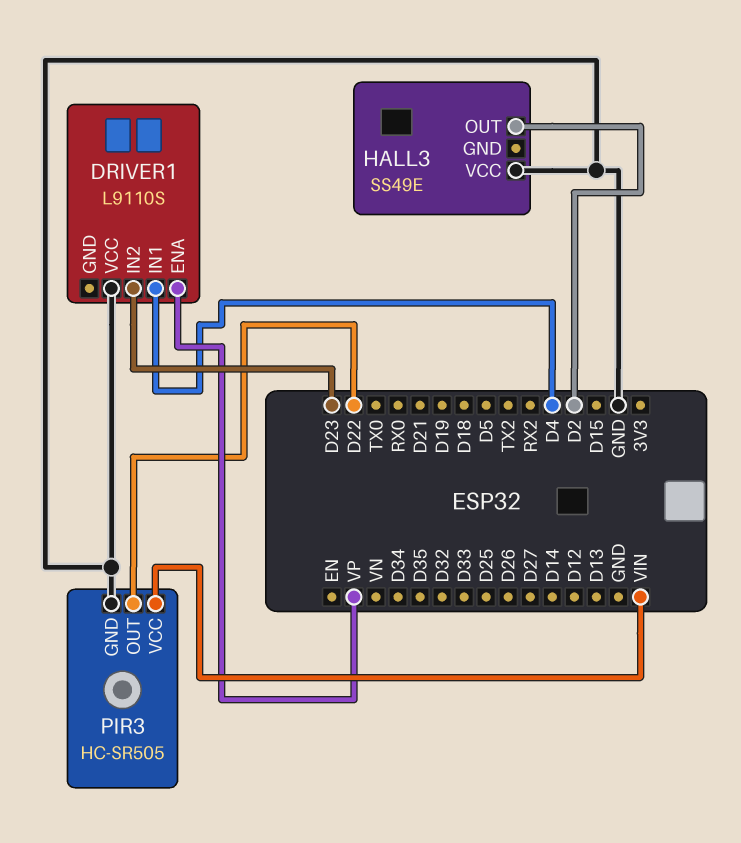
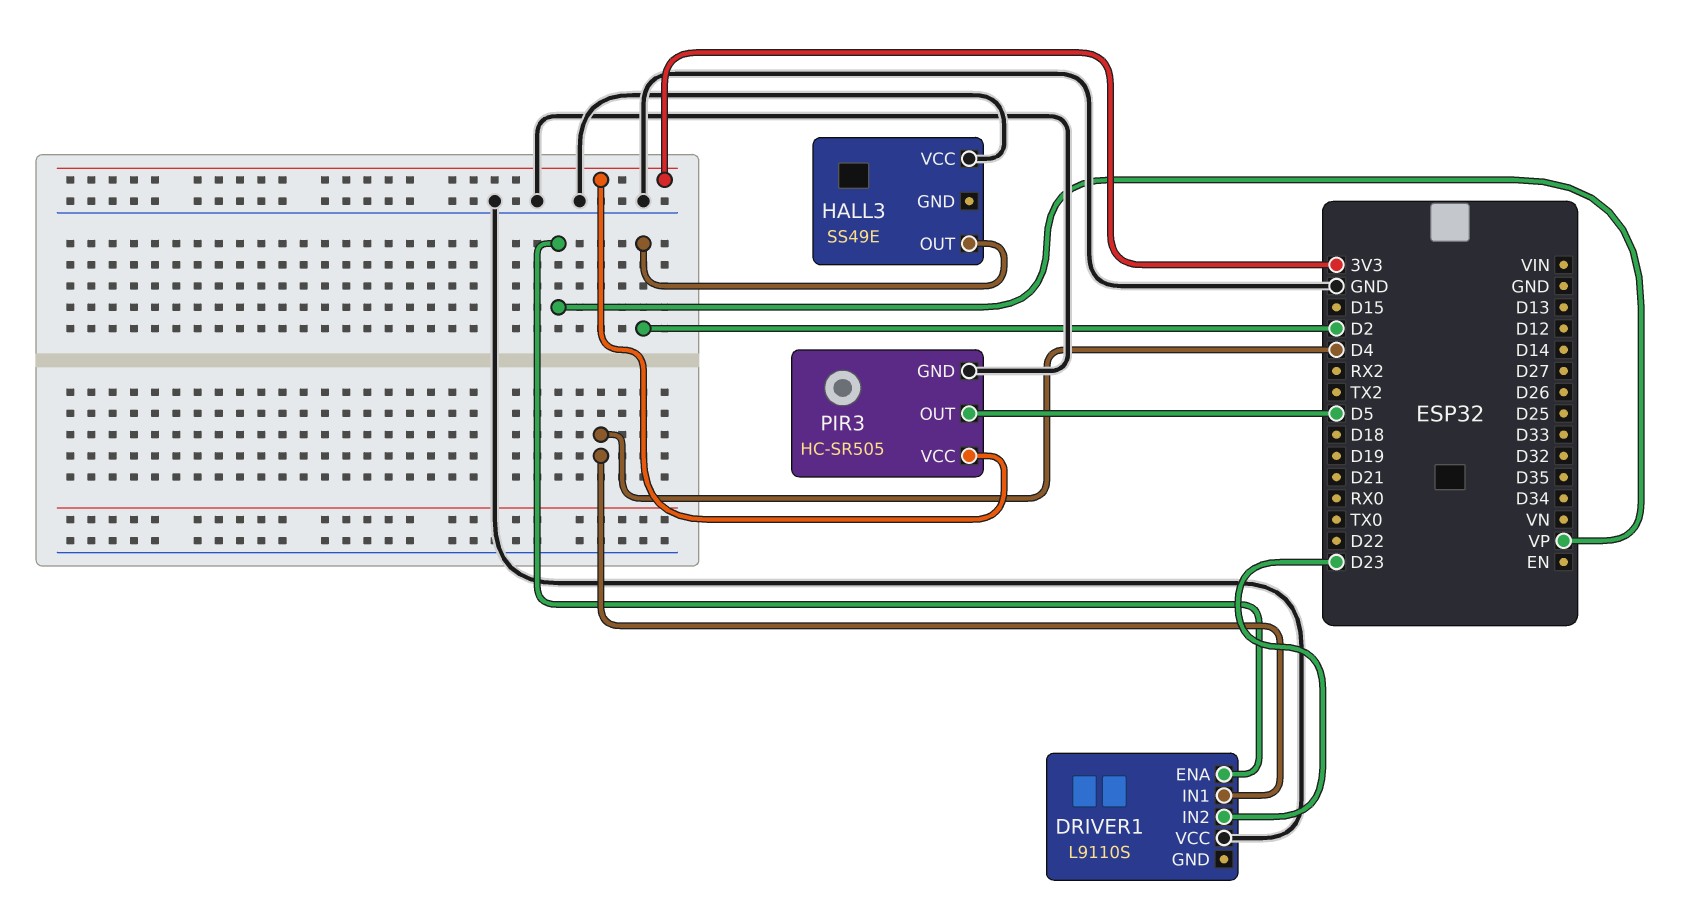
PIR3 pin OUT: D22 -> D5
PIR3 pin VCC: VIN -> 3V3

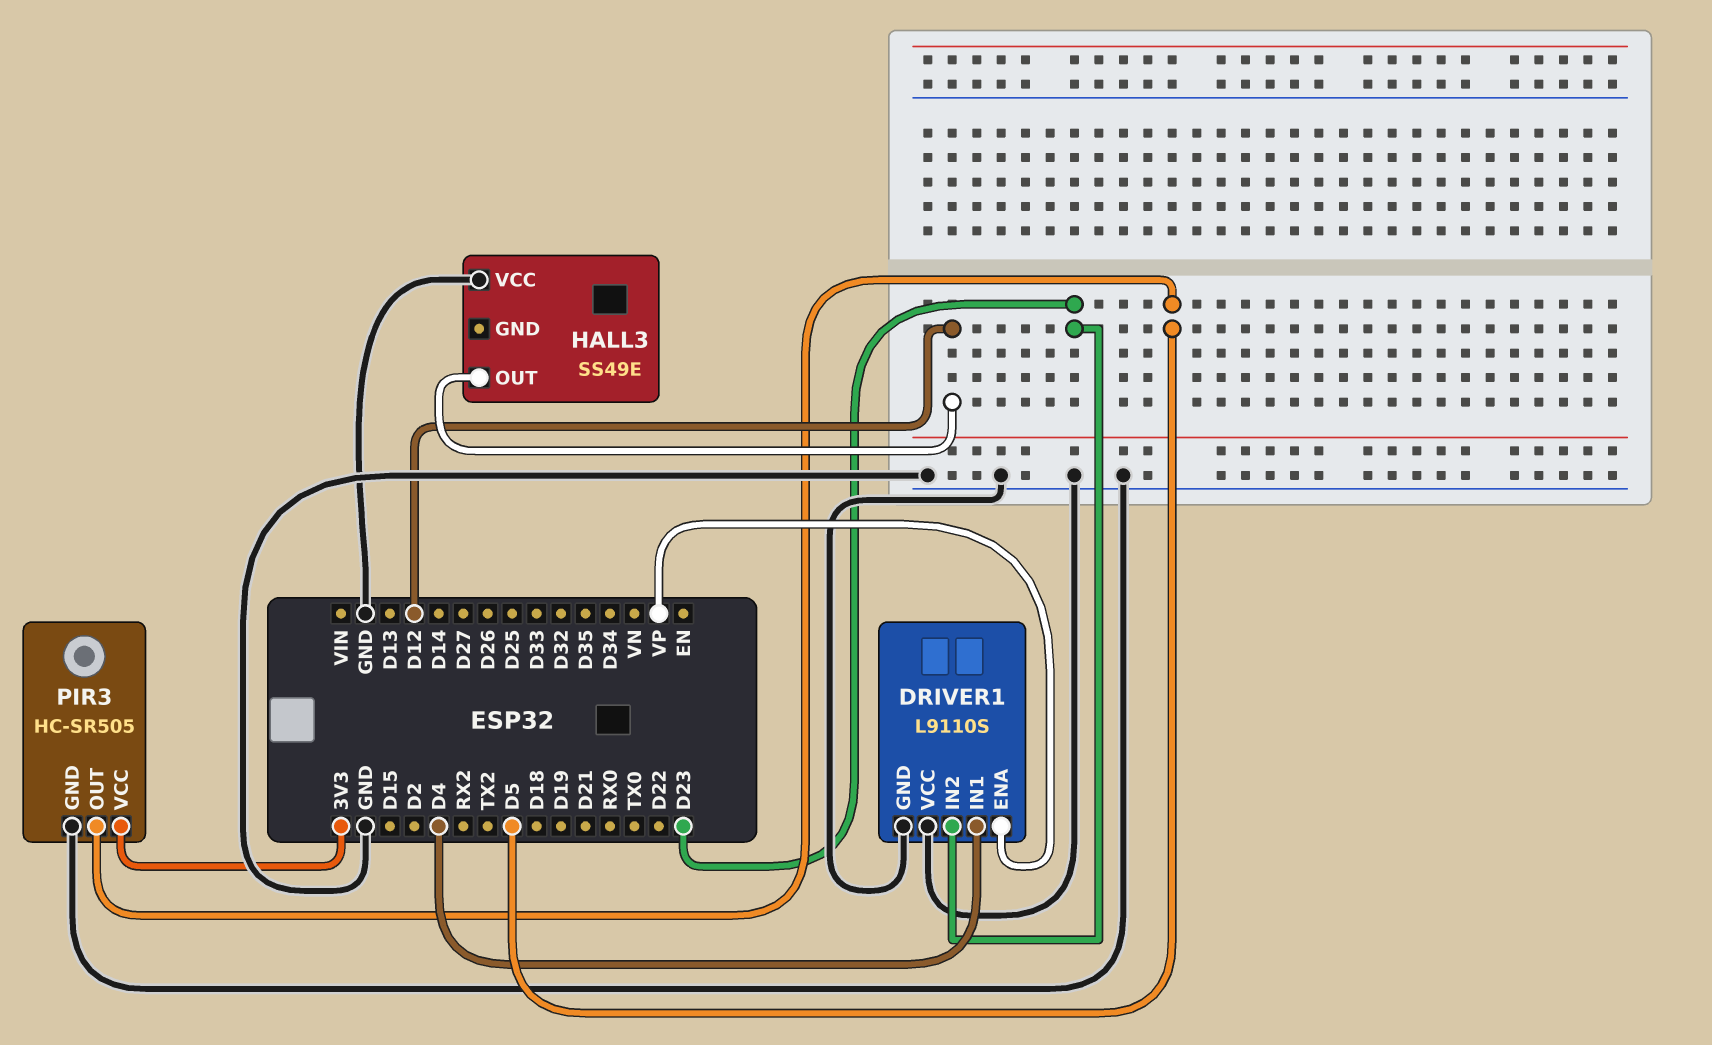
DRIVER1 pin GND: none -> GND
HALL3 pin OUT: D2 -> D12

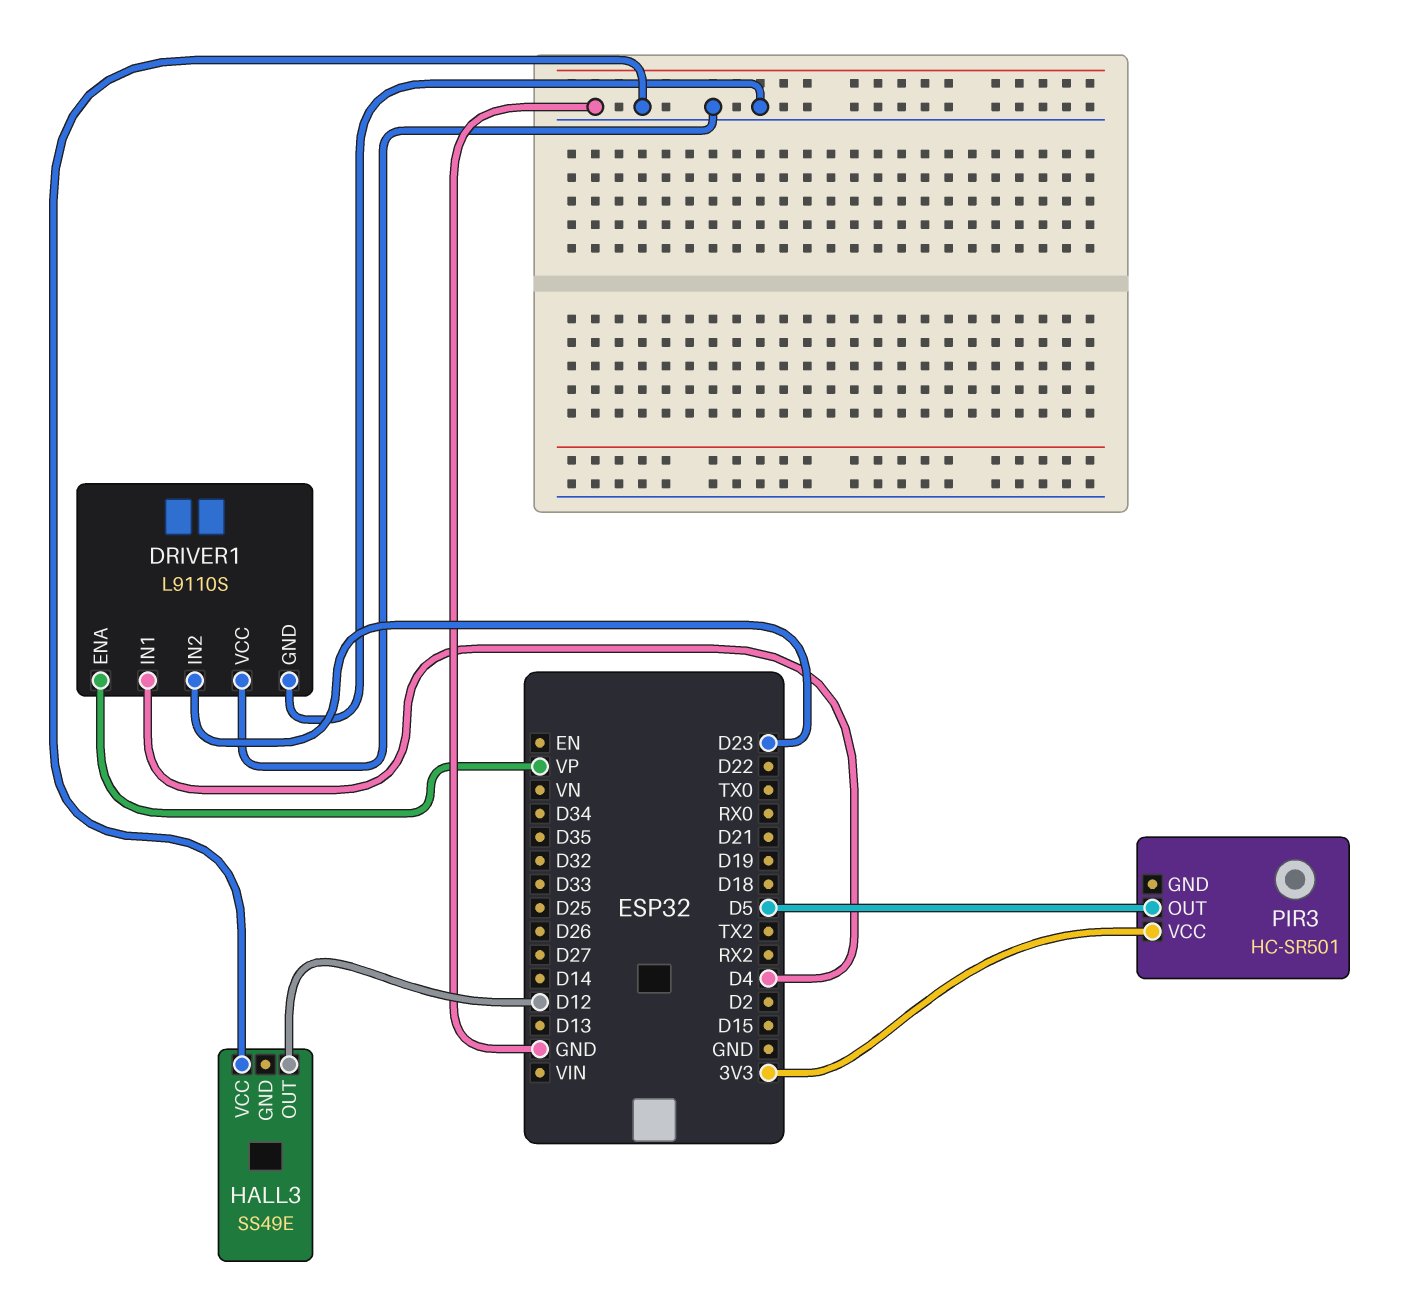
PIR3: HC-SR505 -> HC-SR501
PIR3 pin GND: GND -> none

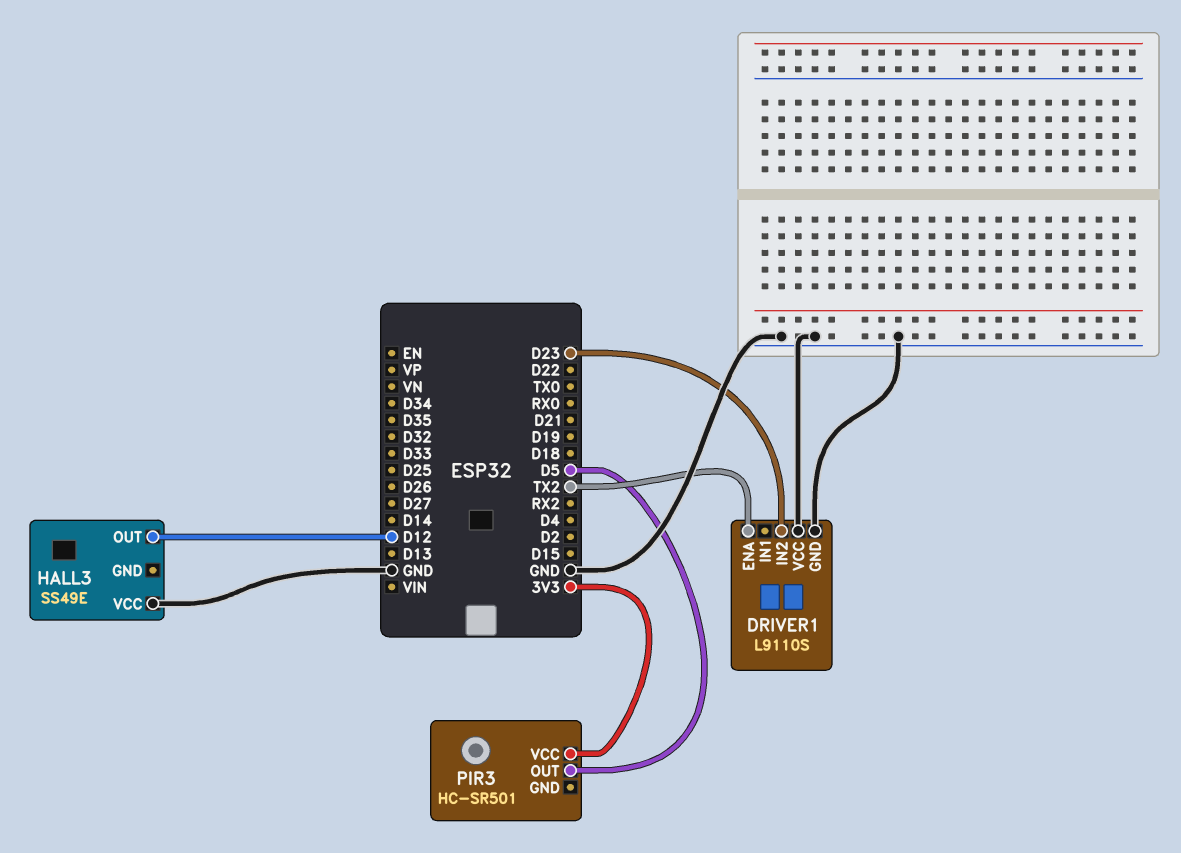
DRIVER1 pin ENA: VP -> TX2
DRIVER1 pin IN1: D4 -> none

